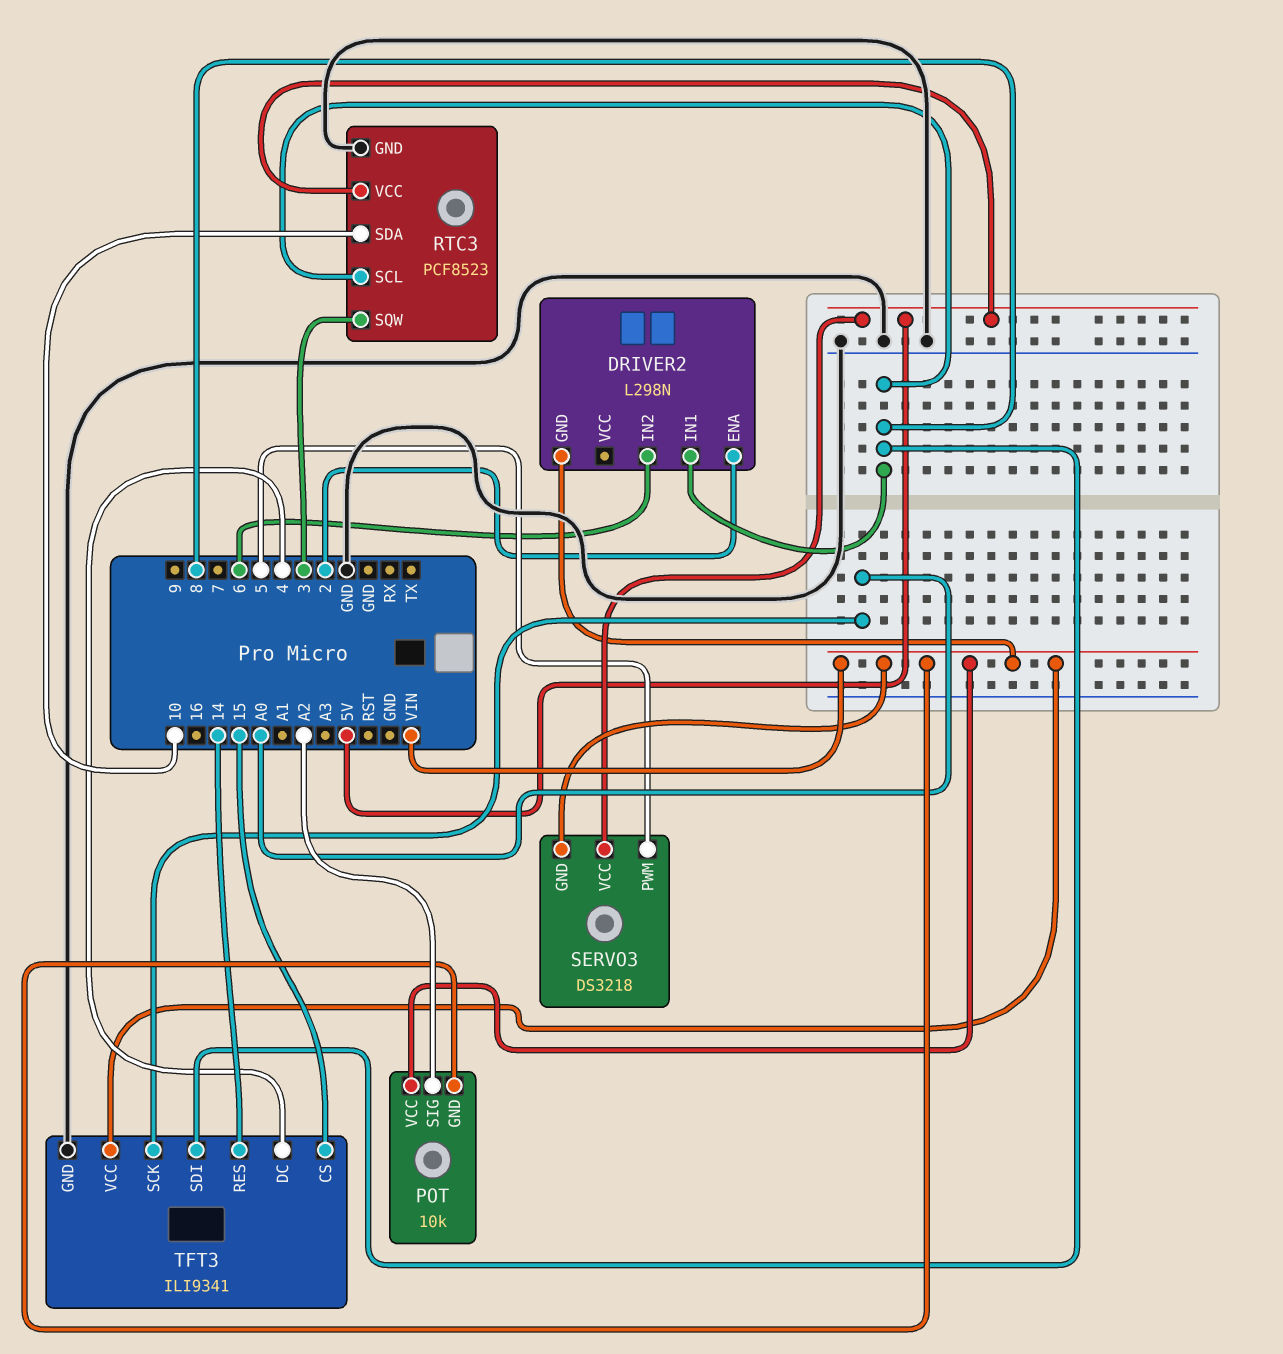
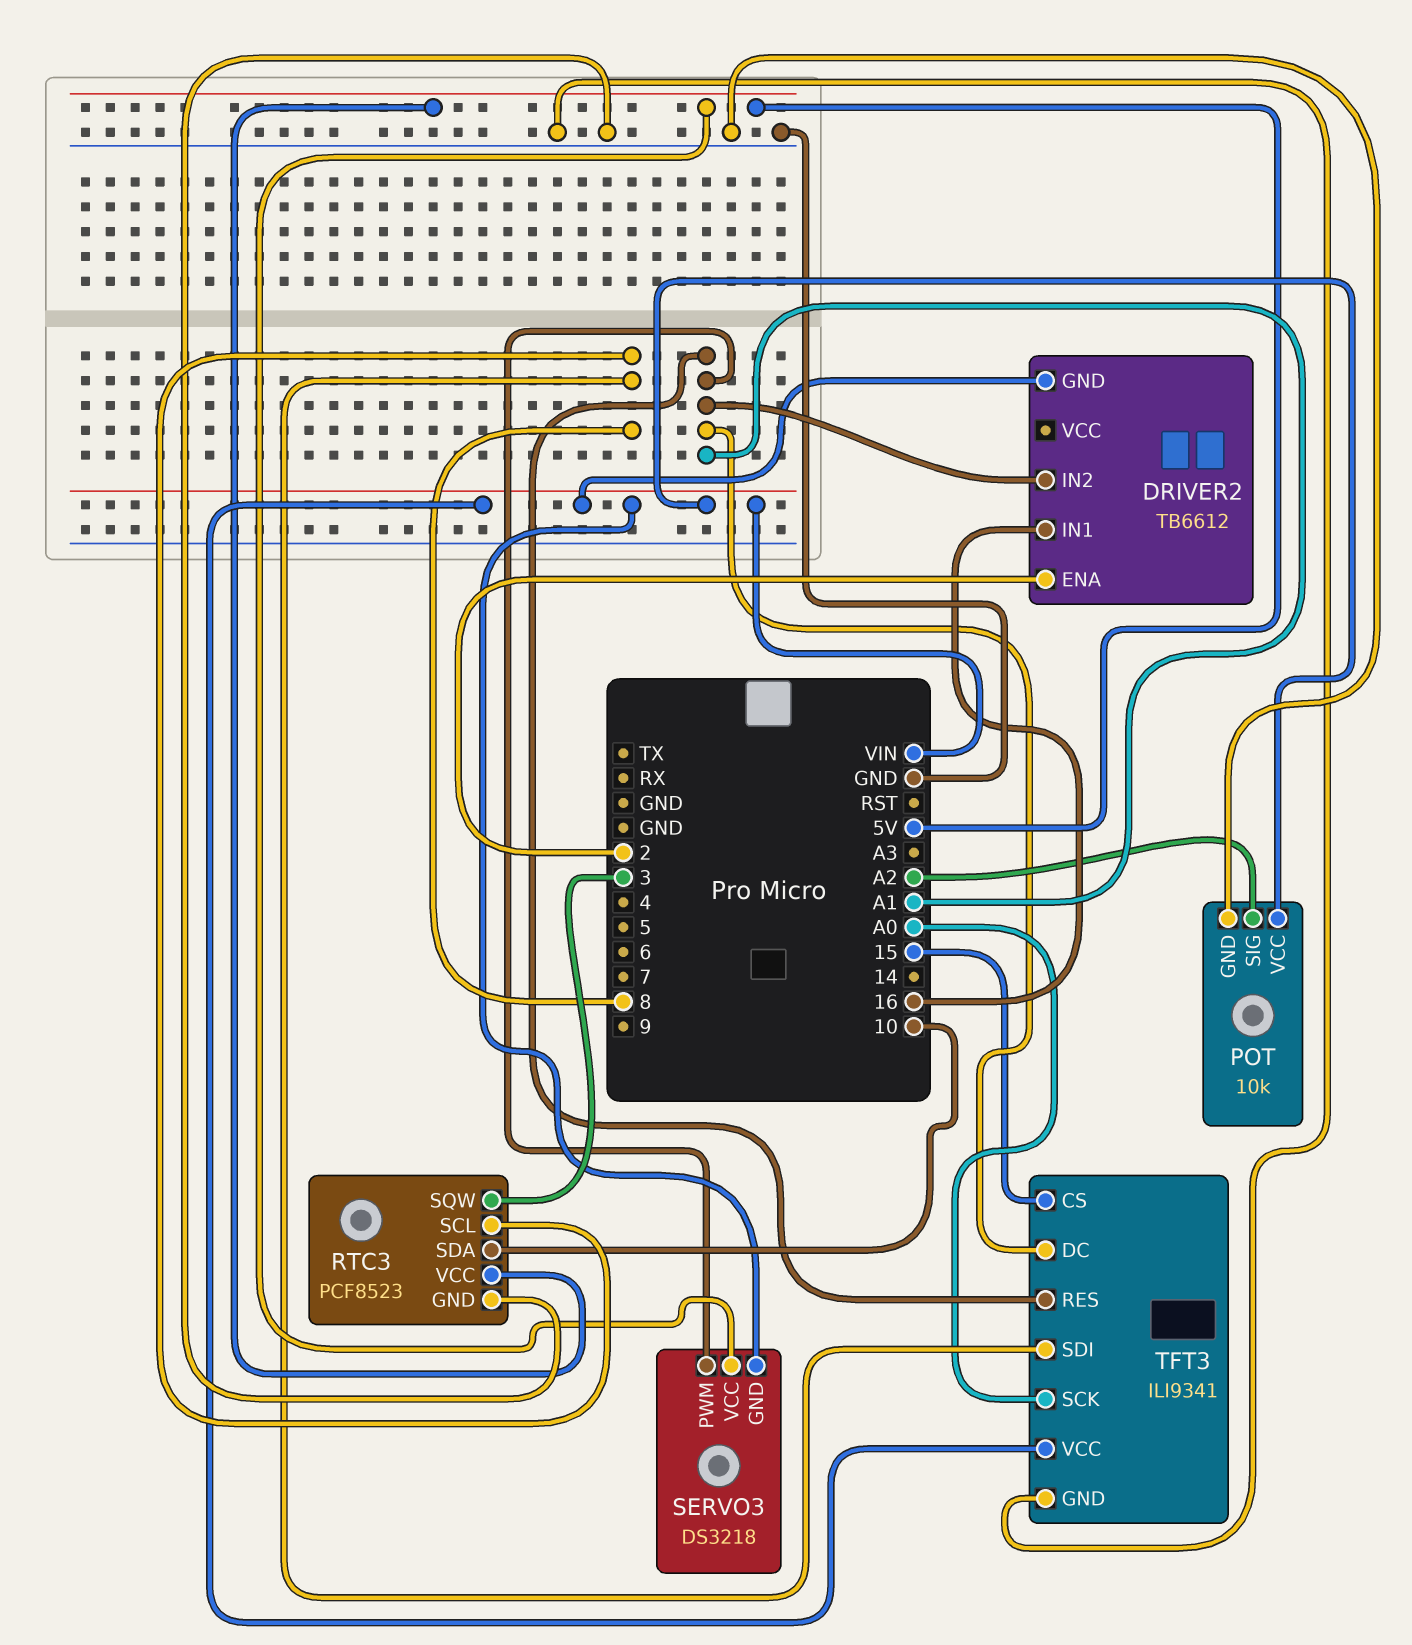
DRIVER2: L298N -> TB6612
DRIVER2 pin IN1: 8 -> 16
DRIVER2 pin IN2: 6 -> A1
POT pin GND: VIN -> GND
SERVO3 pin PWM: 5 -> A1
TFT3 pin DC: 4 -> A1
TFT3 pin RES: 14 -> A1

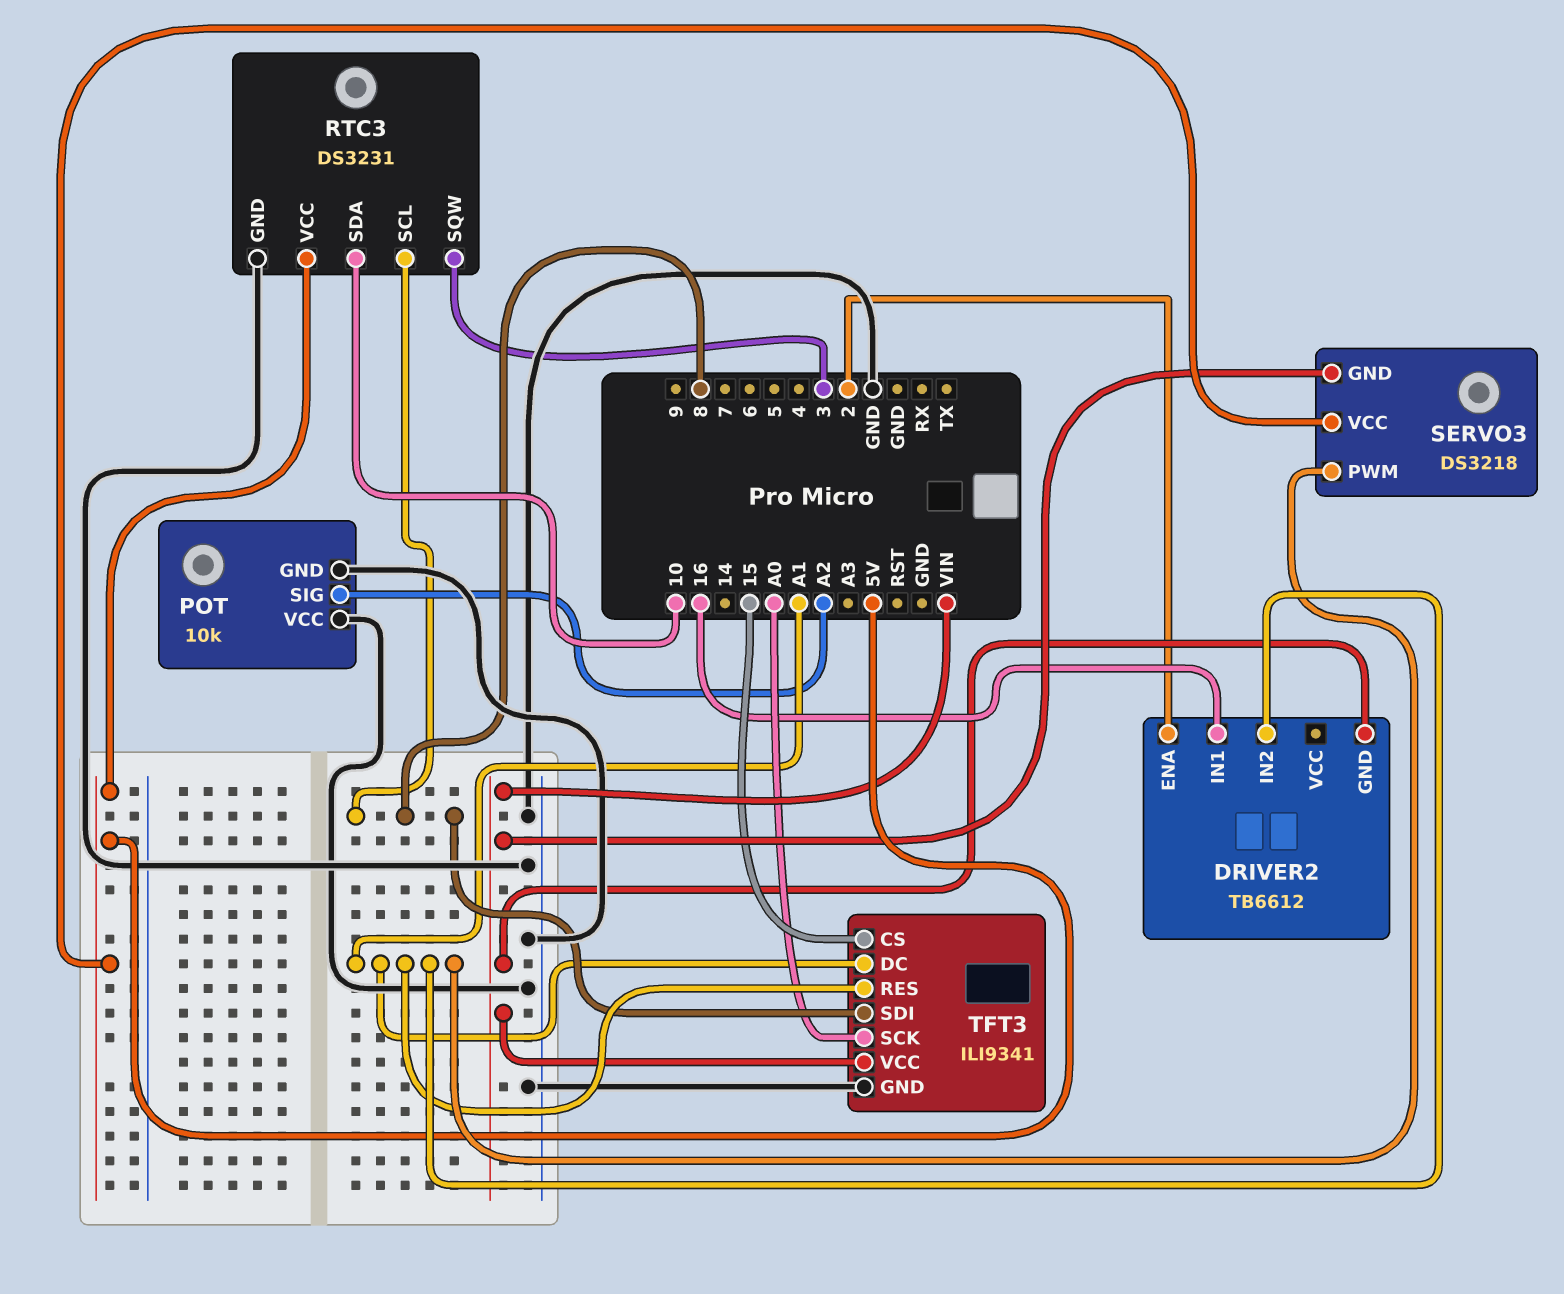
POT pin VCC: VIN -> GND
RTC3: PCF8523 -> DS3231

